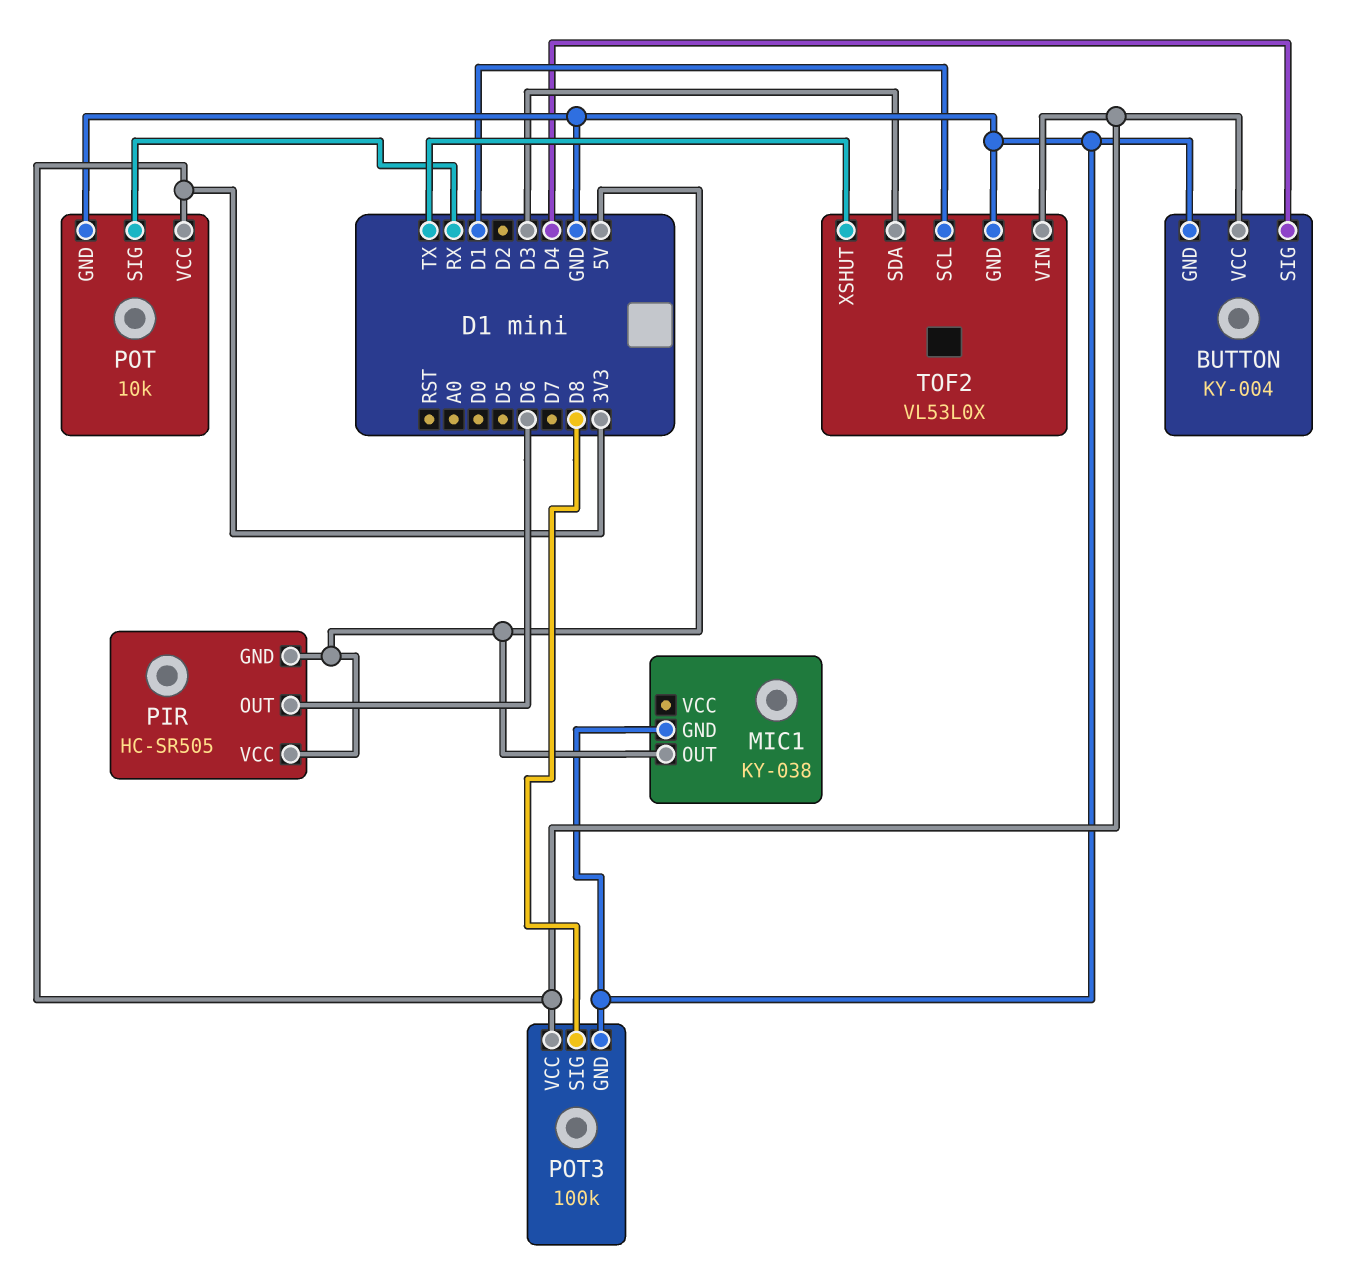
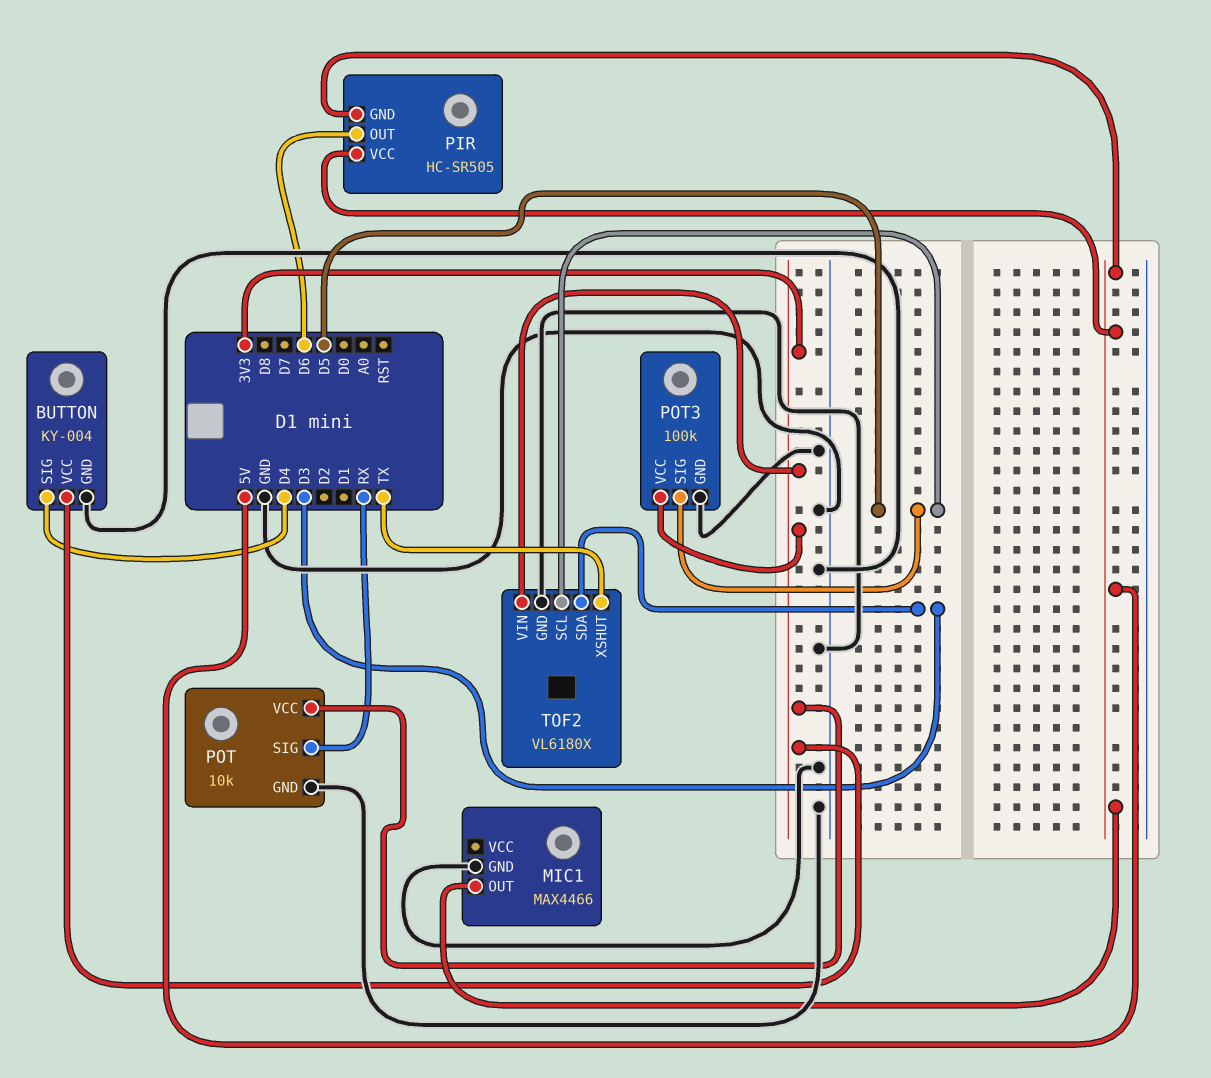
MIC1: KY-038 -> MAX4466
POT3 pin SIG: D8 -> D5
TOF2: VL53L0X -> VL6180X
TOF2 pin SCL: D1 -> D5

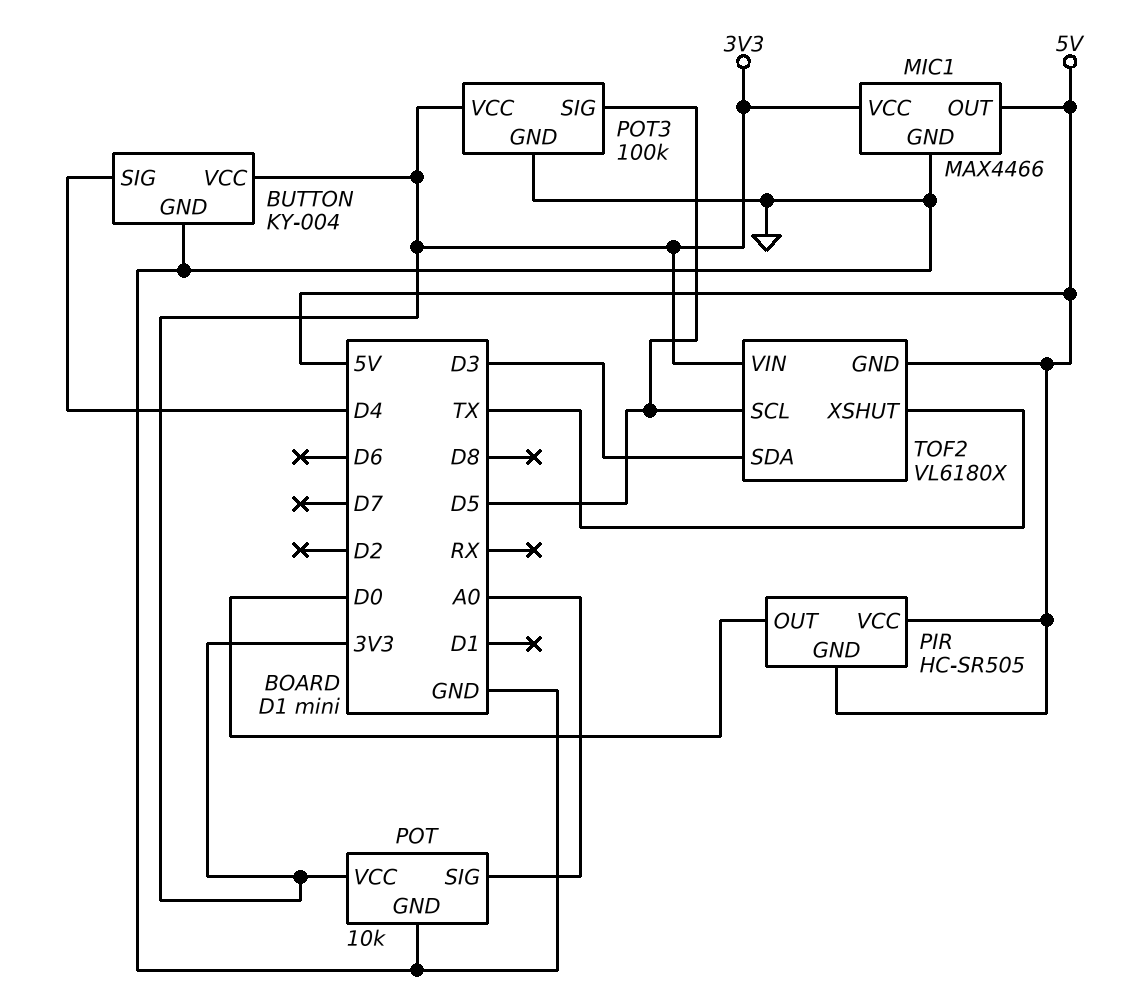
MIC1 pin VCC: none -> 3V3
PIR pin OUT: D6 -> D0
POT pin SIG: RX -> A0
TOF2 pin GND: GND -> 5V

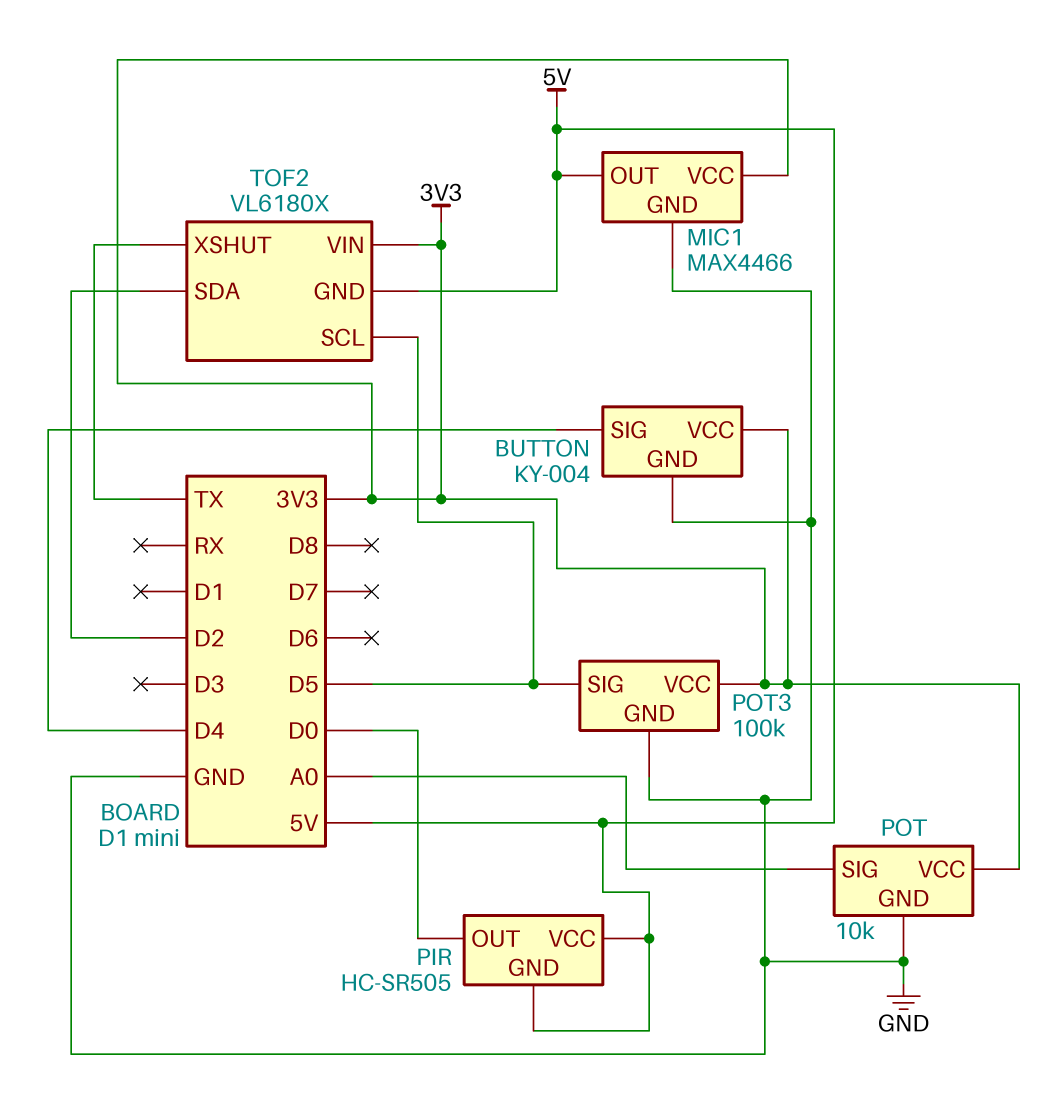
TOF2 pin SDA: D3 -> D2

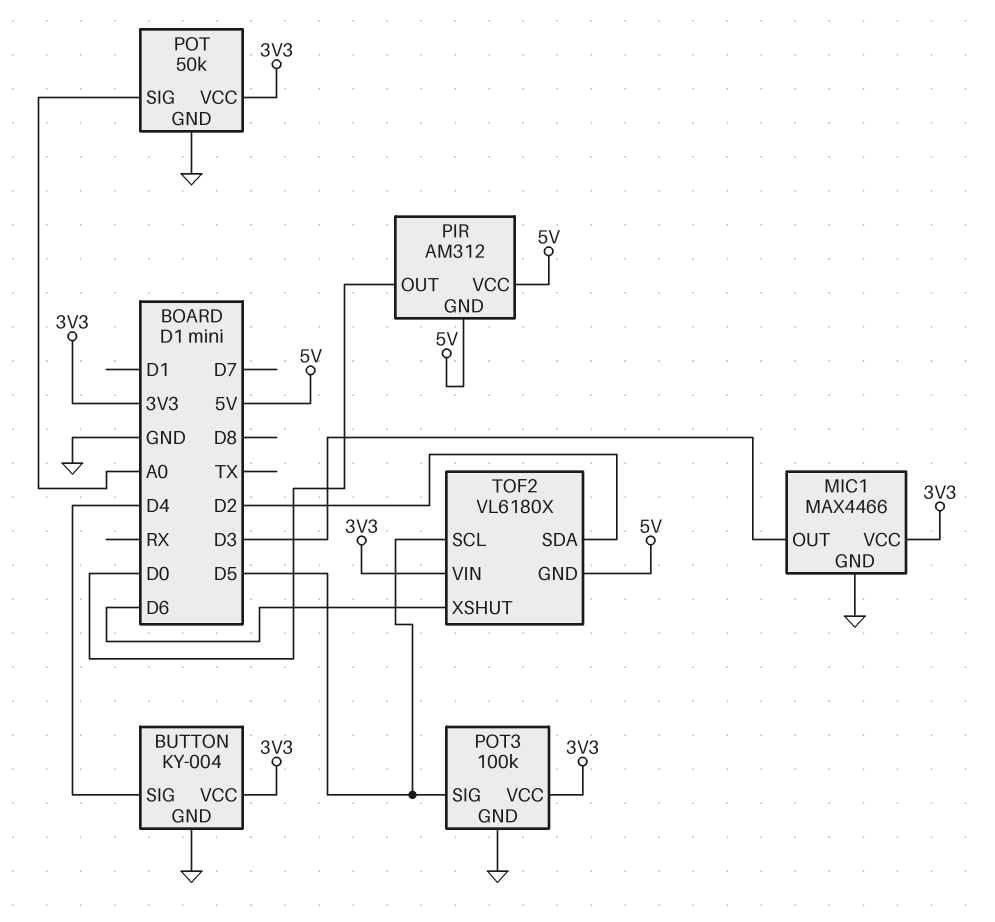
MIC1 pin OUT: 5V -> D3
PIR: HC-SR505 -> AM312
POT: 10k -> 50k
TOF2 pin XSHUT: TX -> D6

